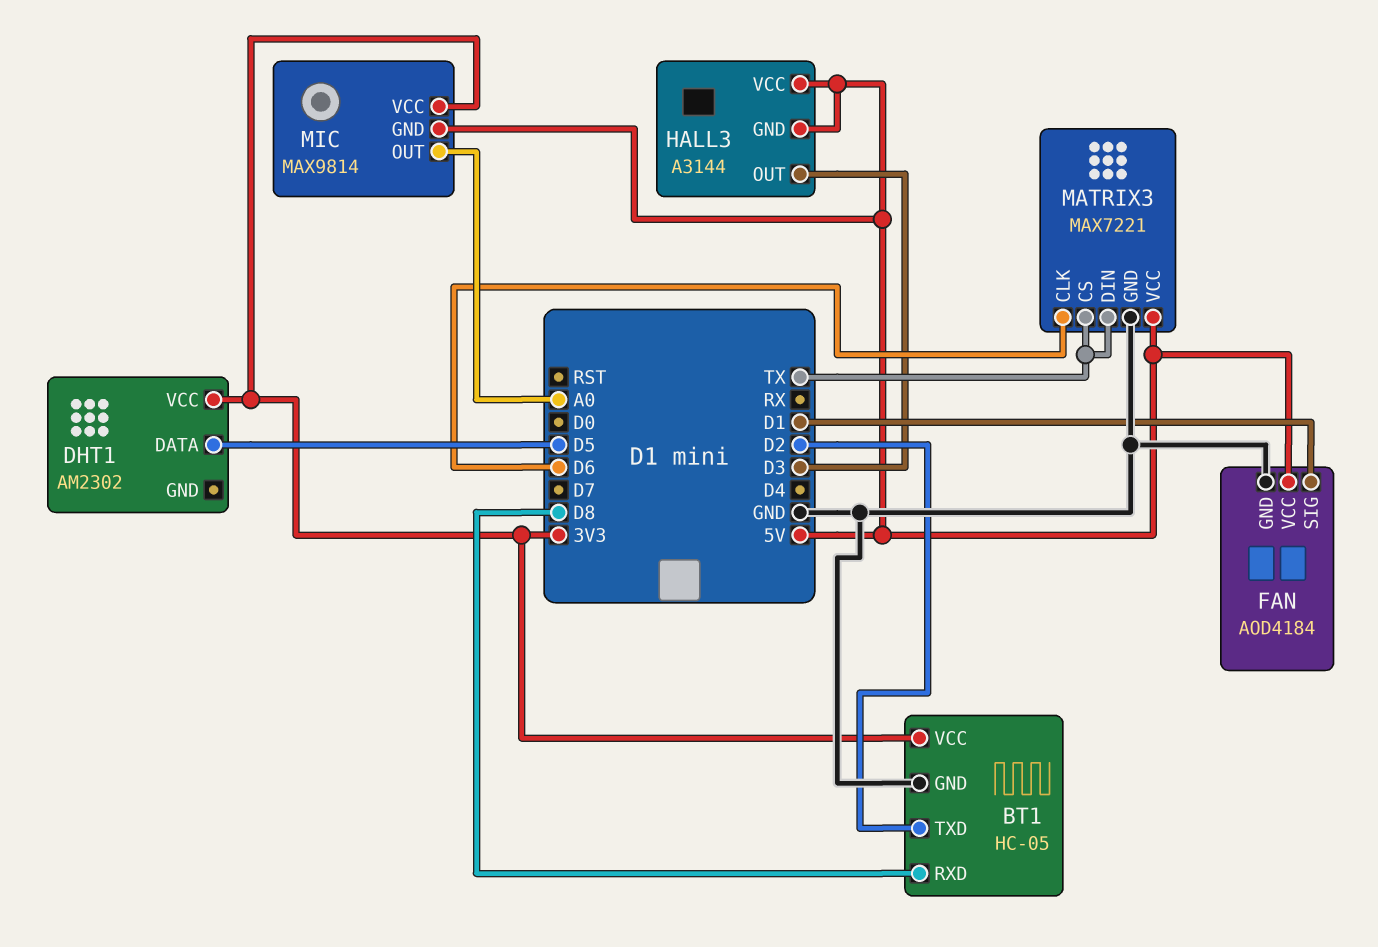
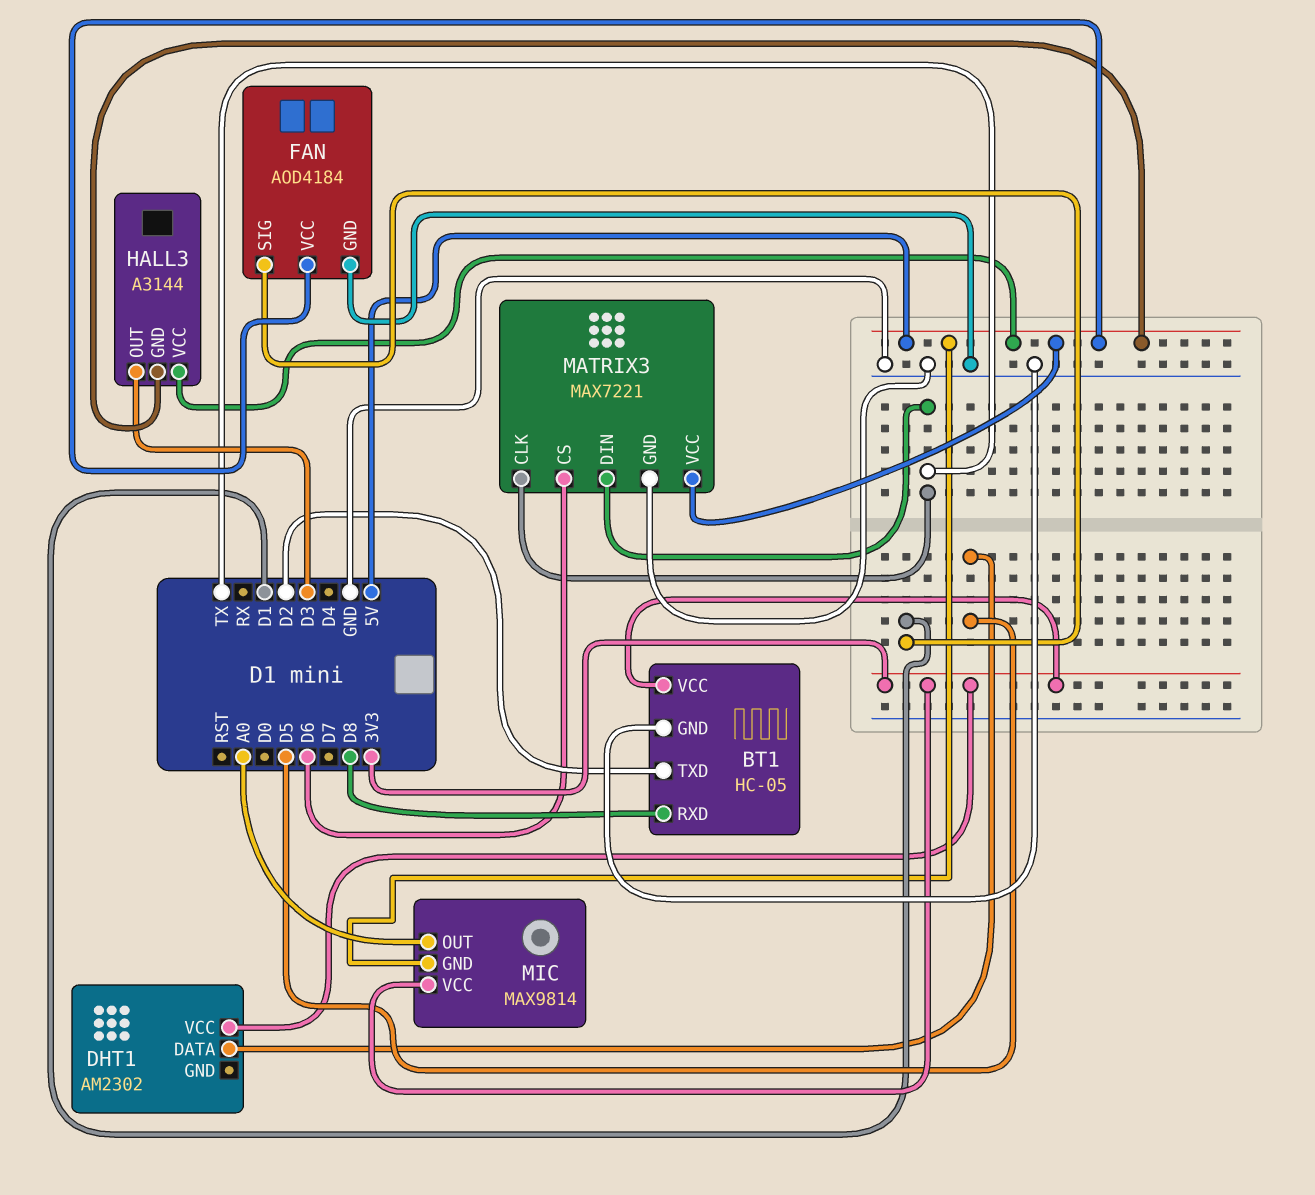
MATRIX3 pin CLK: D6 -> TX
MATRIX3 pin CS: TX -> D6

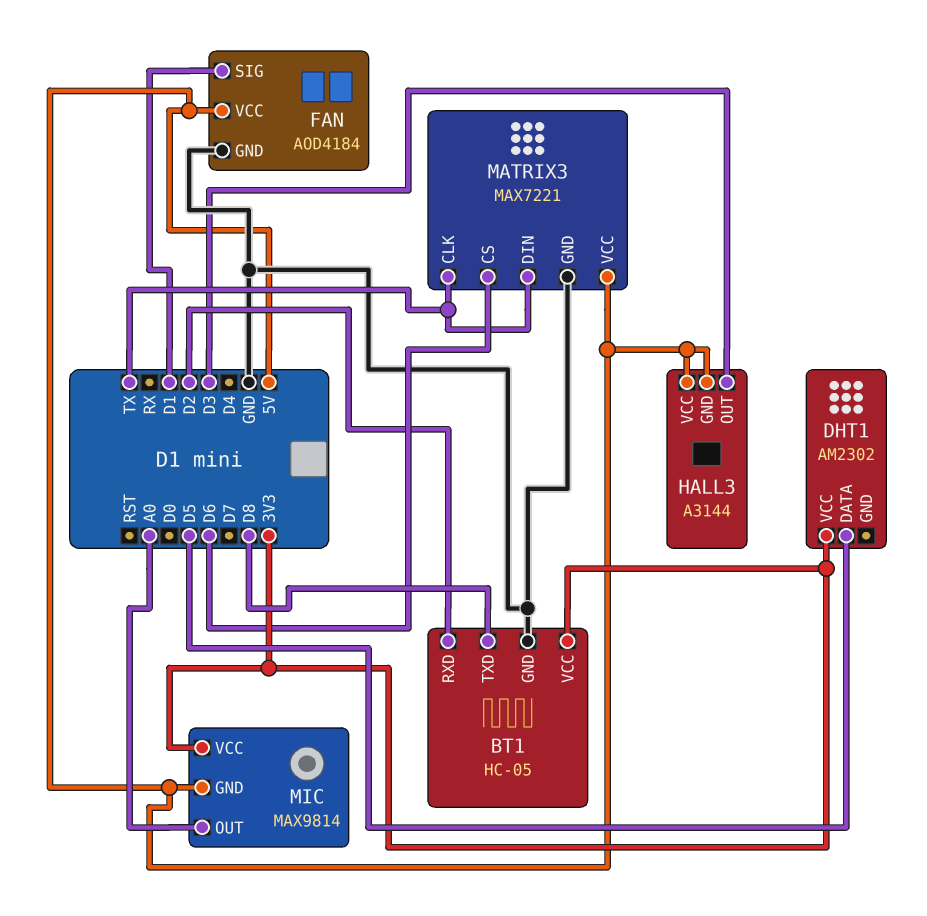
BT1 pin RXD: D8 -> D2
BT1 pin TXD: D2 -> D8

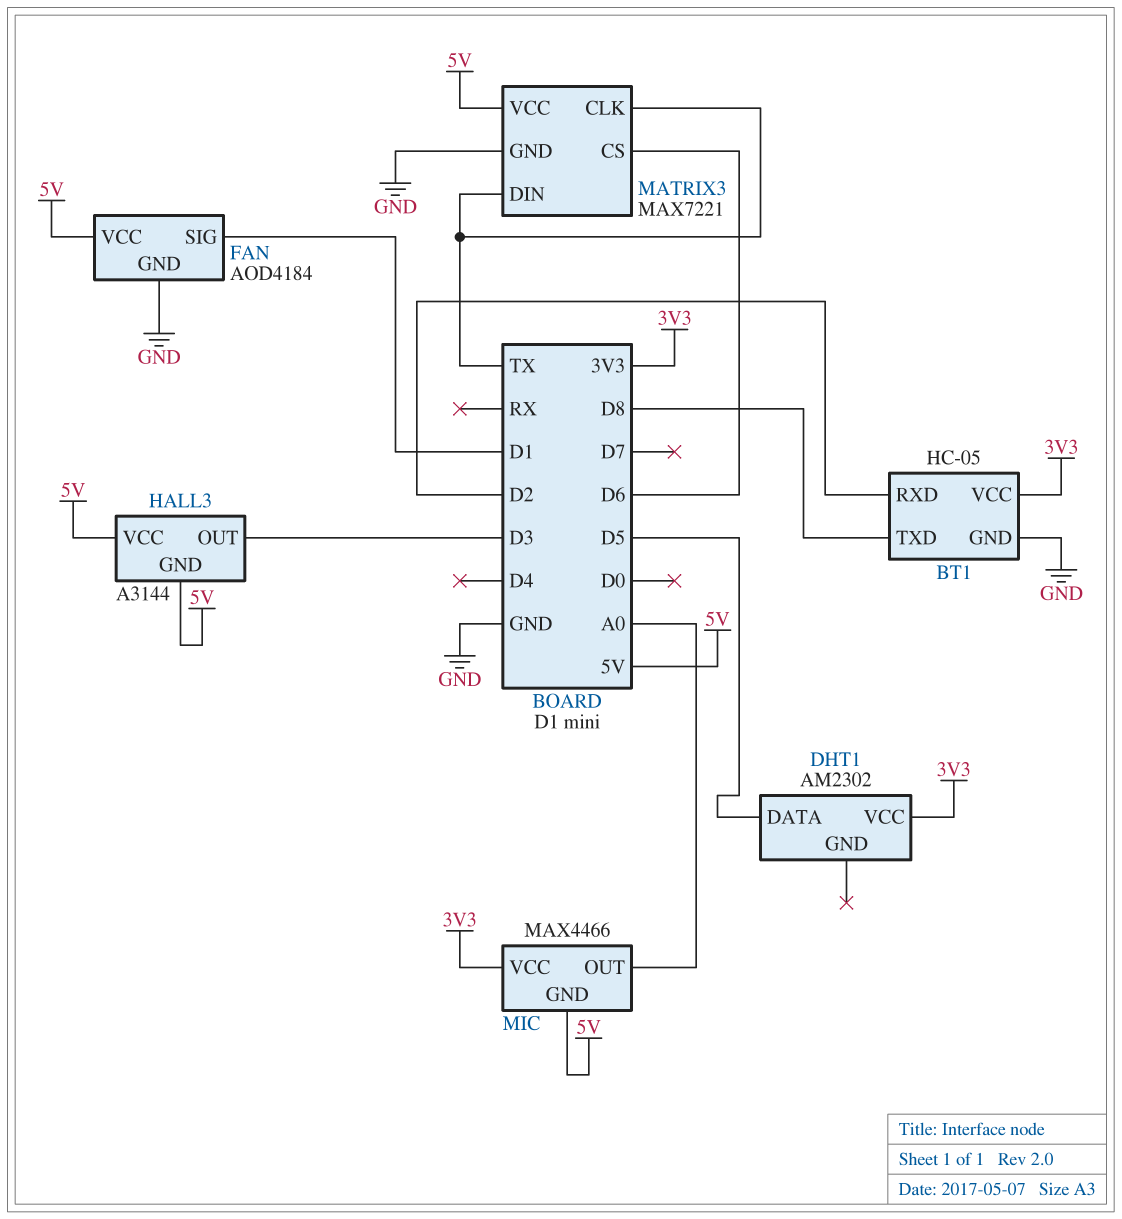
MIC: MAX9814 -> MAX4466

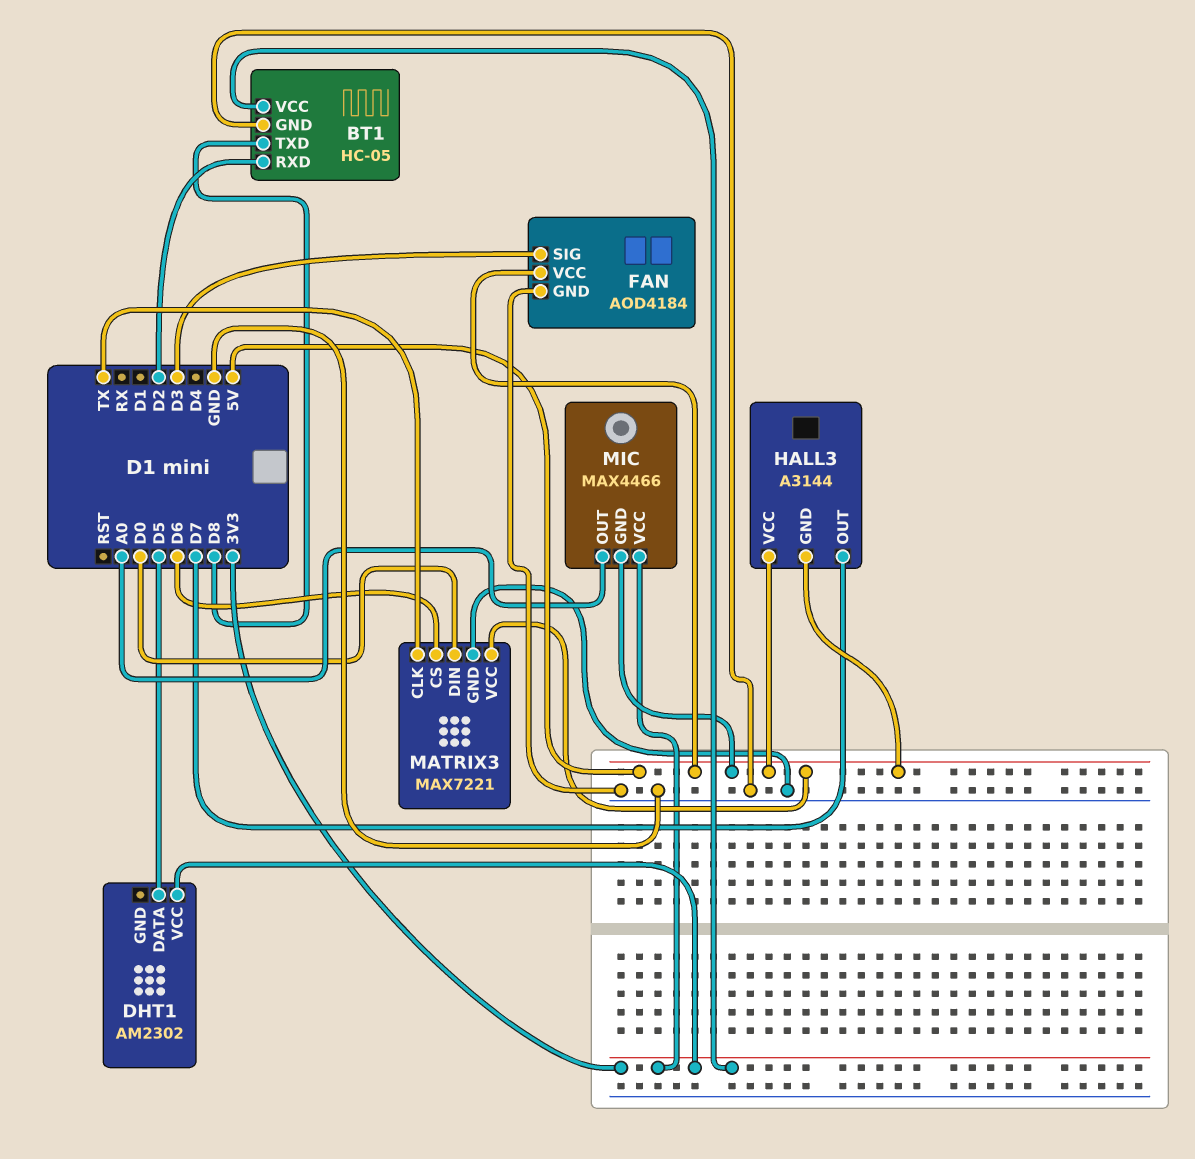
FAN pin SIG: D1 -> D3
HALL3 pin OUT: D3 -> D7
MATRIX3 pin DIN: TX -> D0

